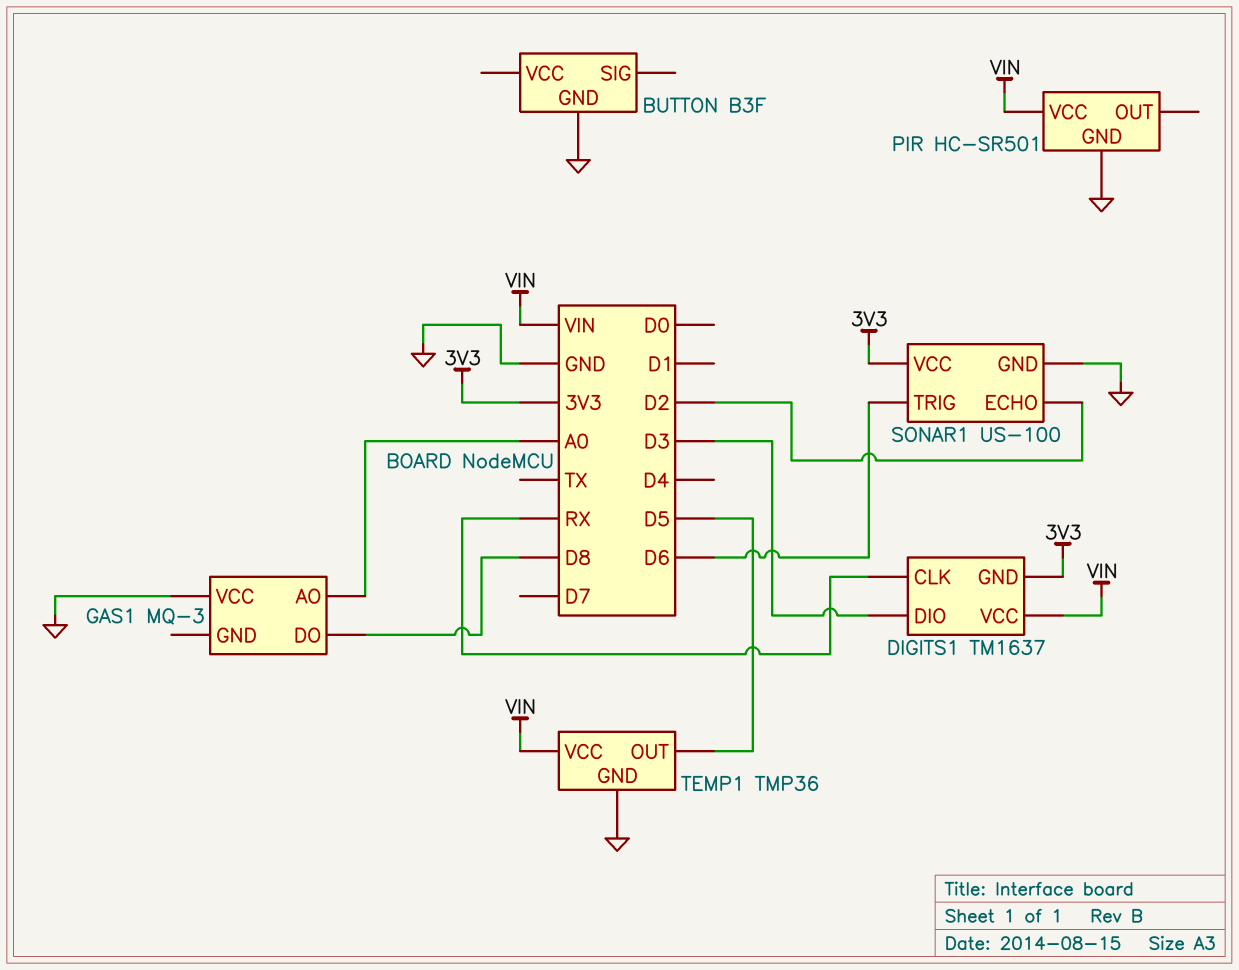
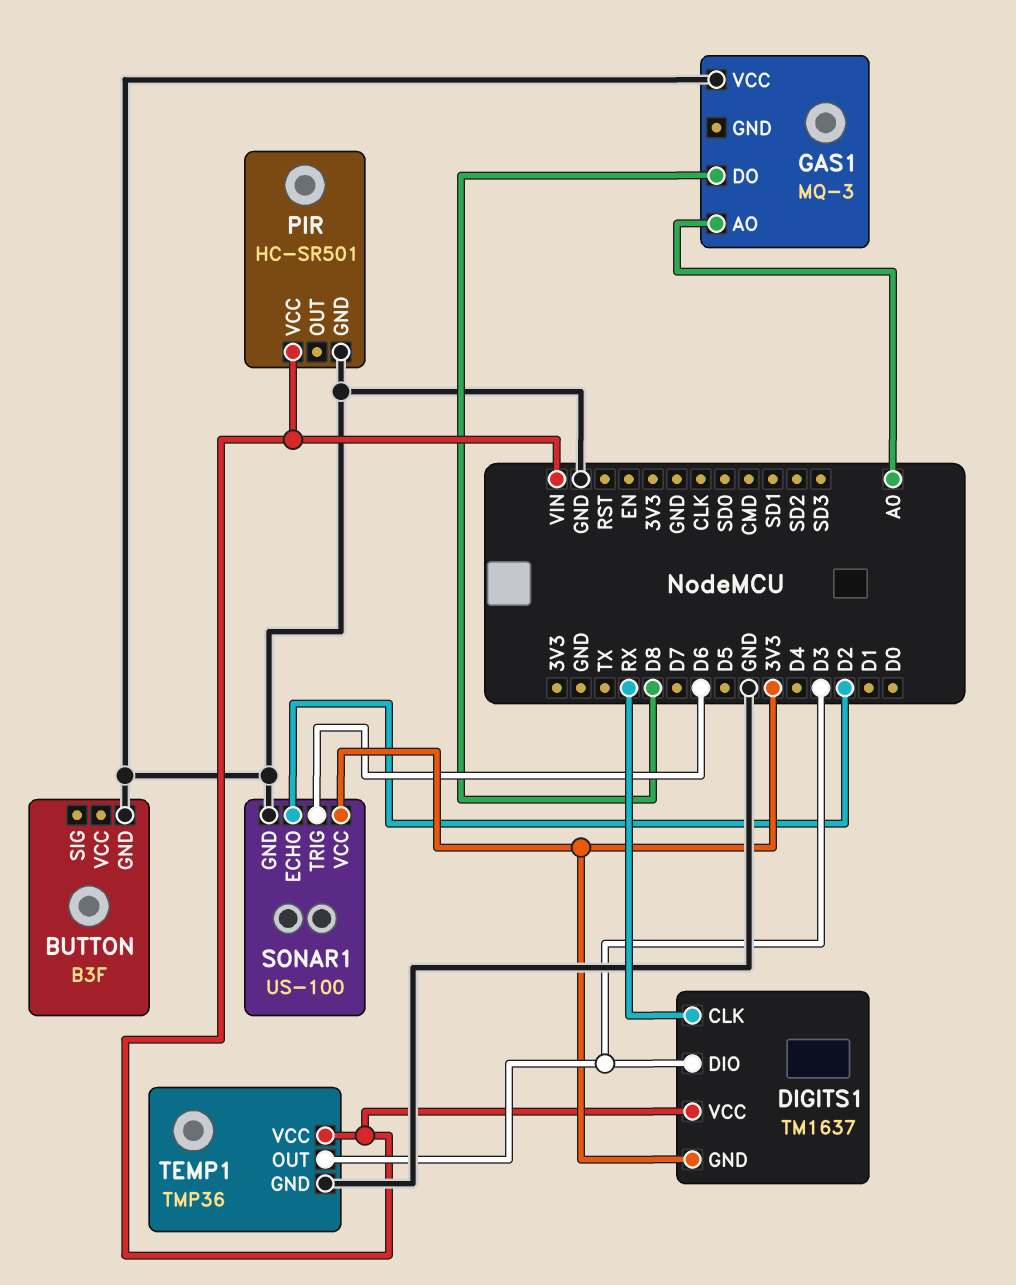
TEMP1 pin OUT: D5 -> D3

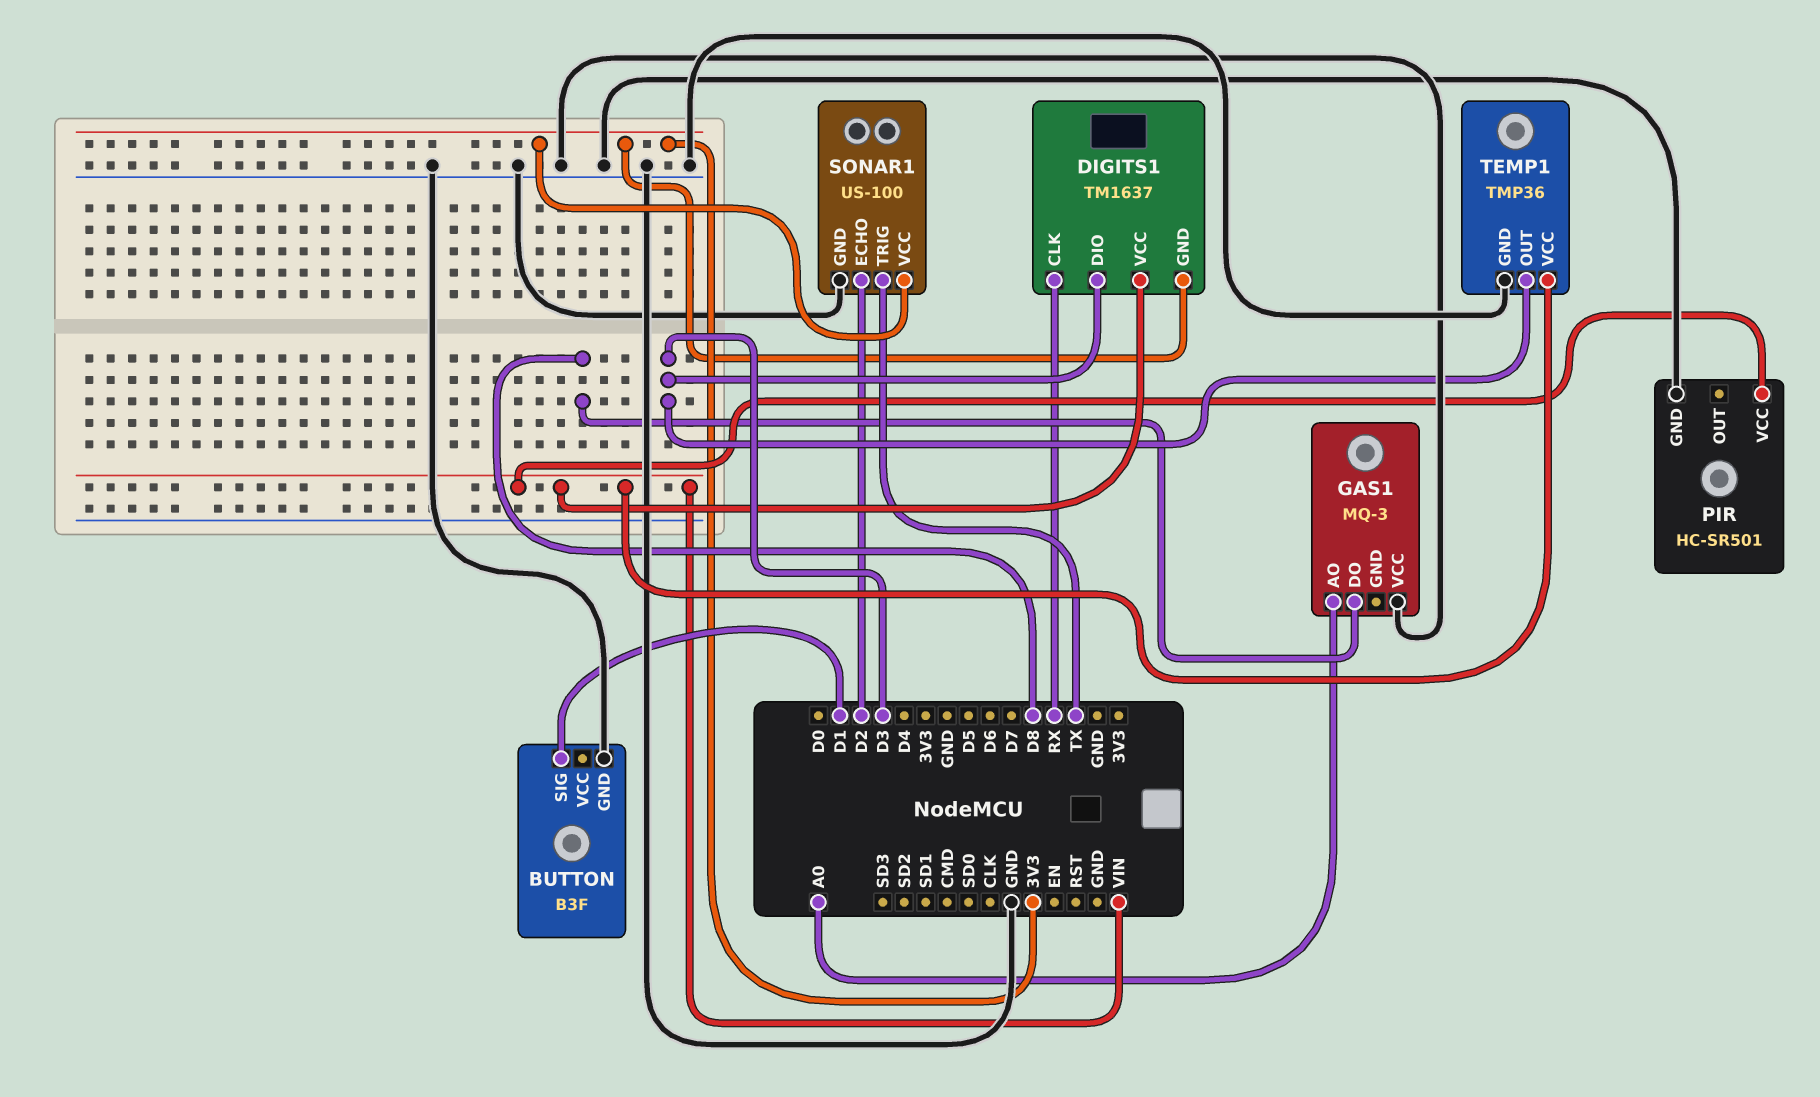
BUTTON pin SIG: none -> D1
SONAR1 pin TRIG: D6 -> TX

